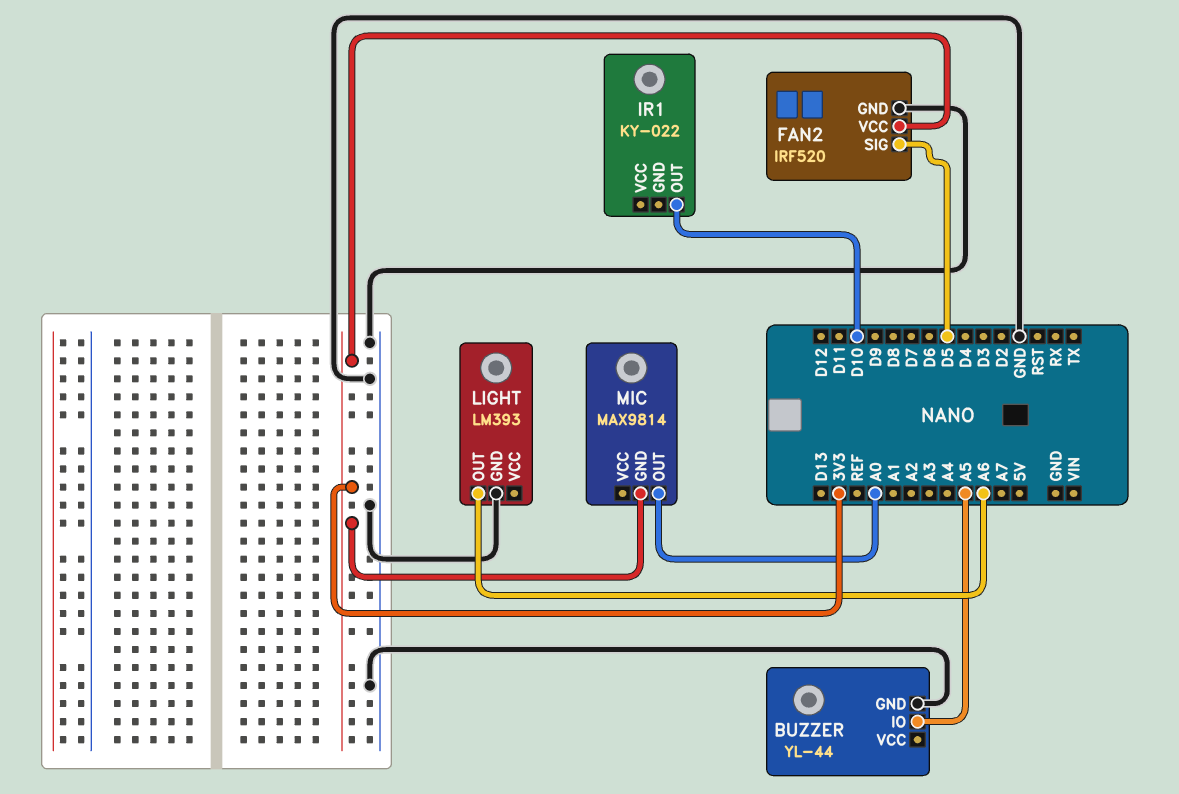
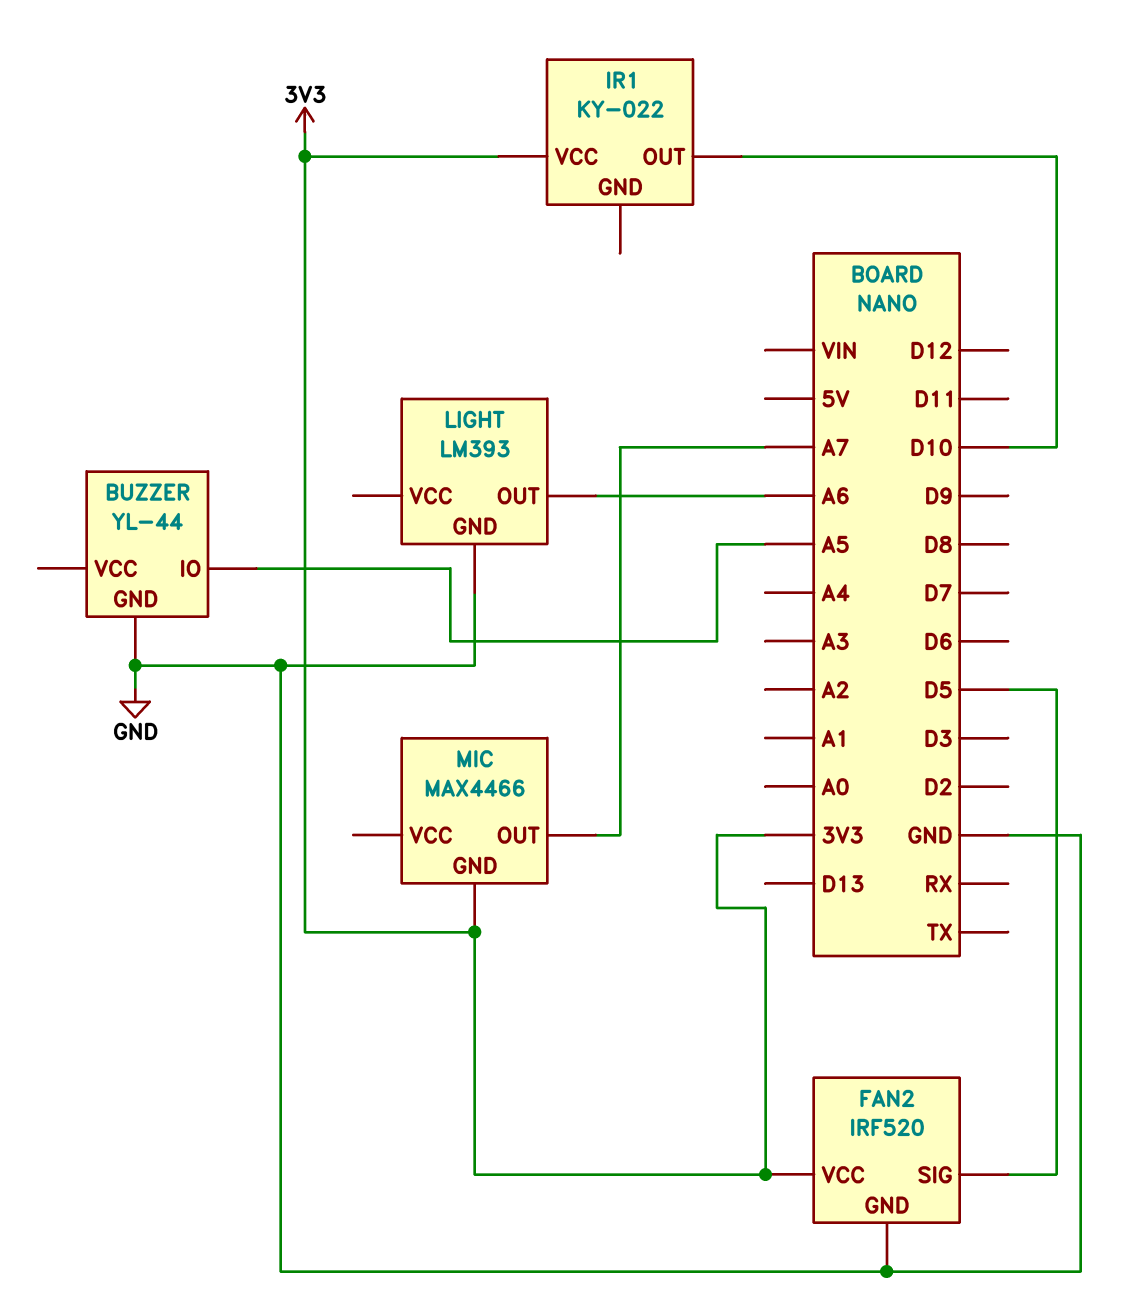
IR1 pin VCC: none -> 3V3
MIC: MAX9814 -> MAX4466
MIC pin OUT: A0 -> A7

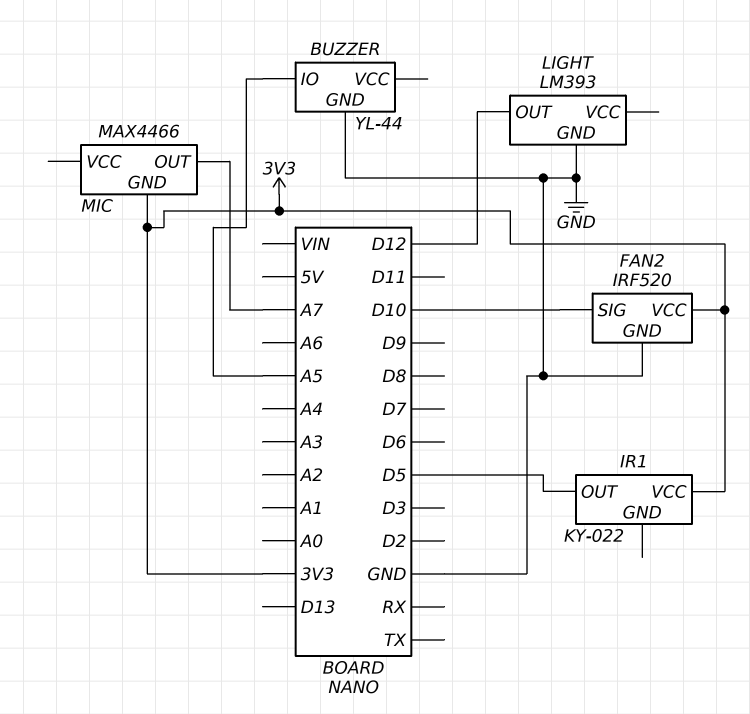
FAN2 pin SIG: D5 -> D10
IR1 pin OUT: D10 -> D5
LIGHT pin OUT: A6 -> D12

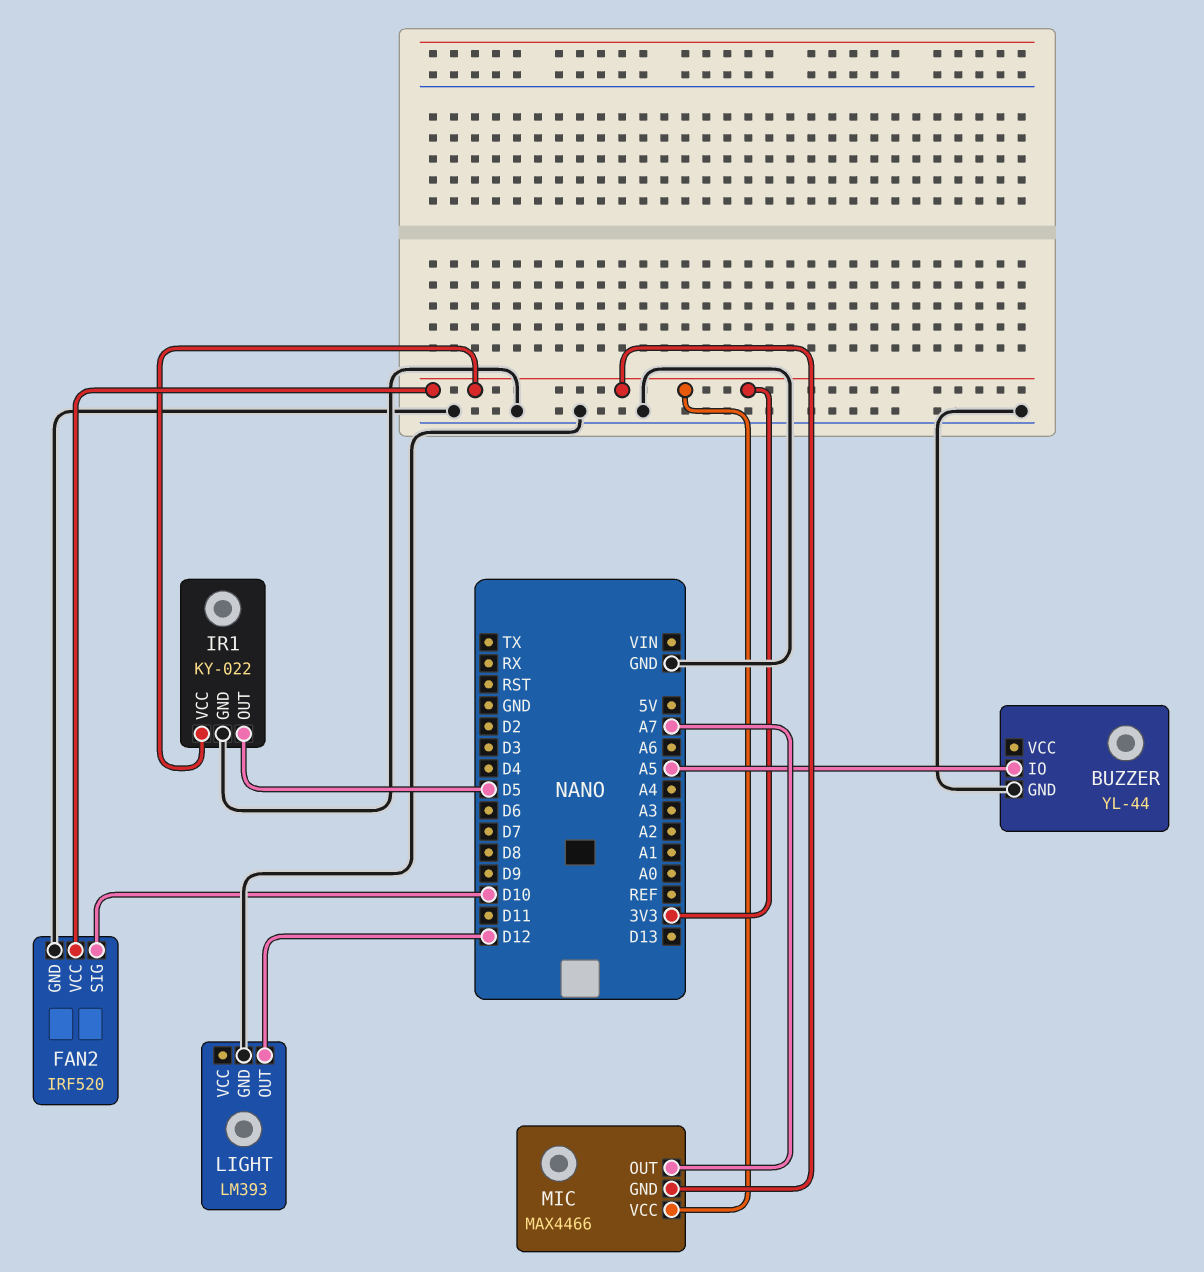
IR1 pin GND: none -> GND
MIC pin VCC: none -> 3V3

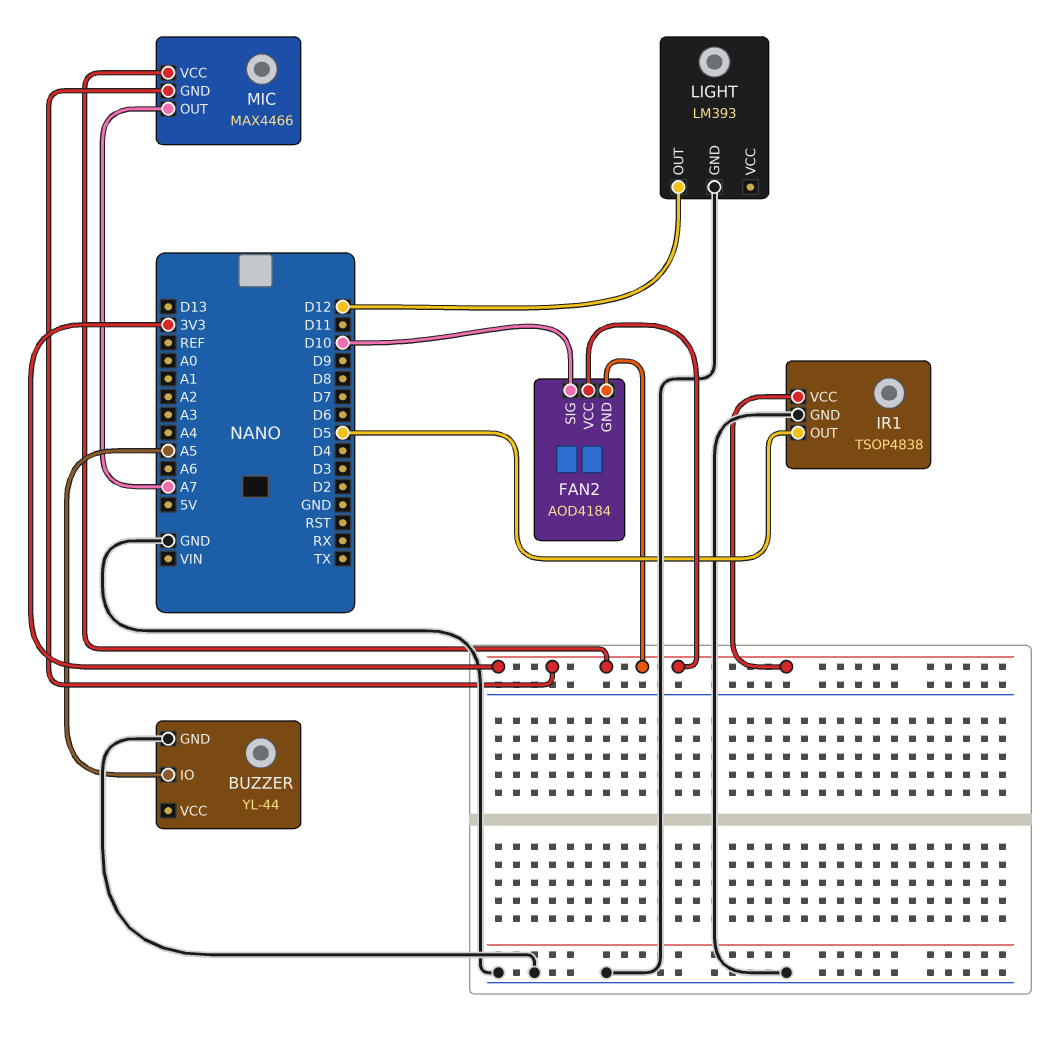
FAN2: IRF520 -> AOD4184
FAN2 pin GND: GND -> 3V3
IR1: KY-022 -> TSOP4838

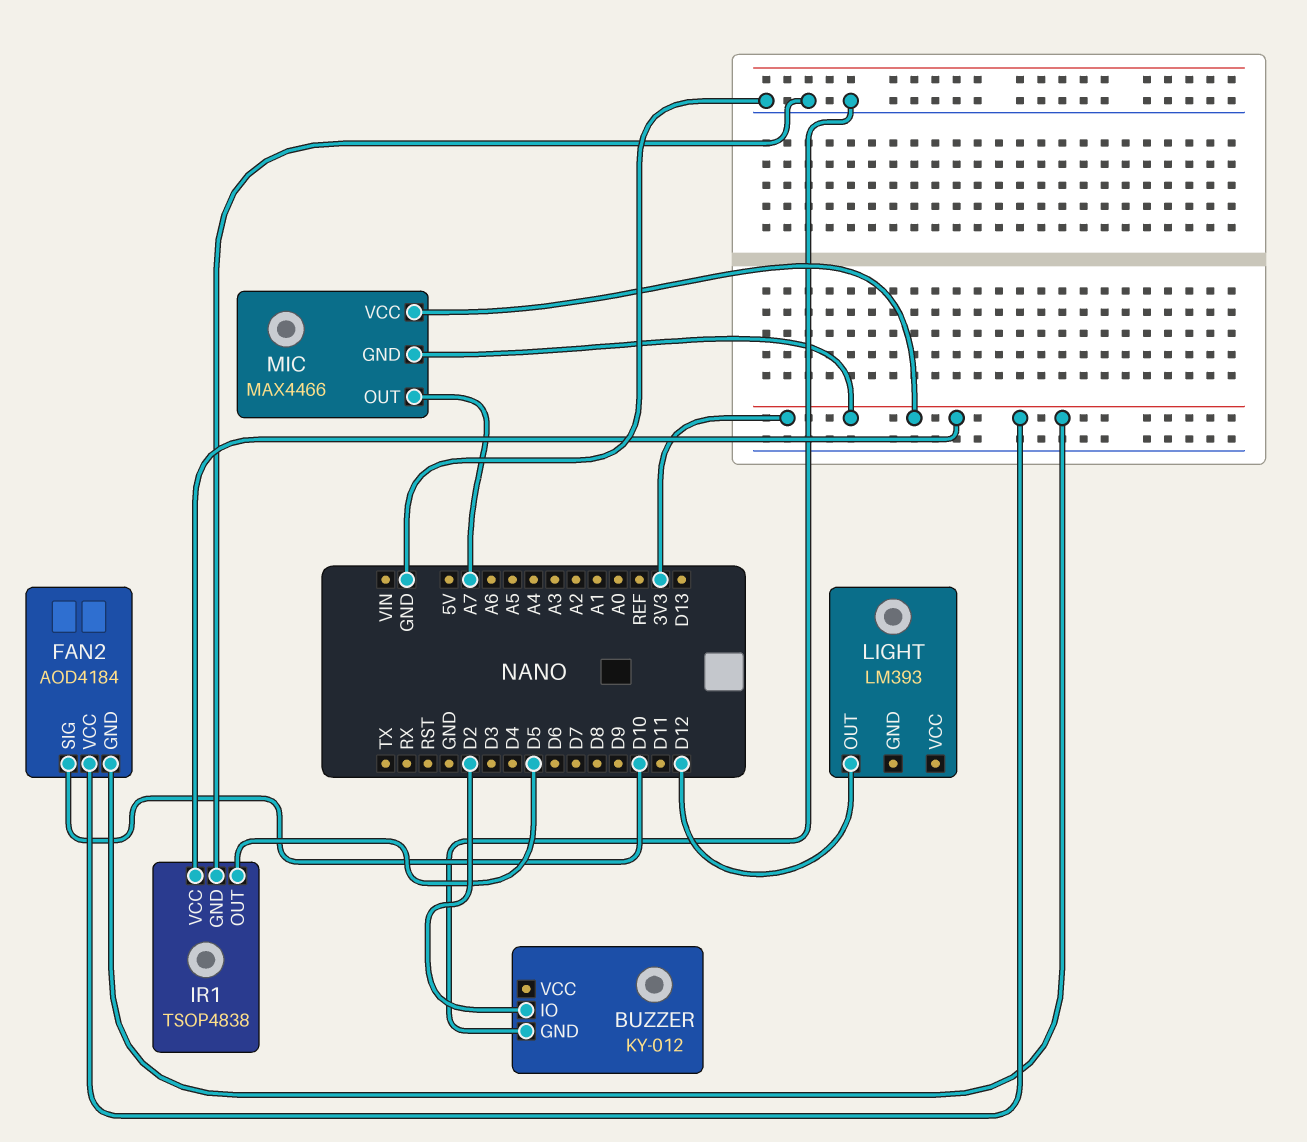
BUZZER: YL-44 -> KY-012
BUZZER pin IO: A5 -> D2
LIGHT pin GND: GND -> none

